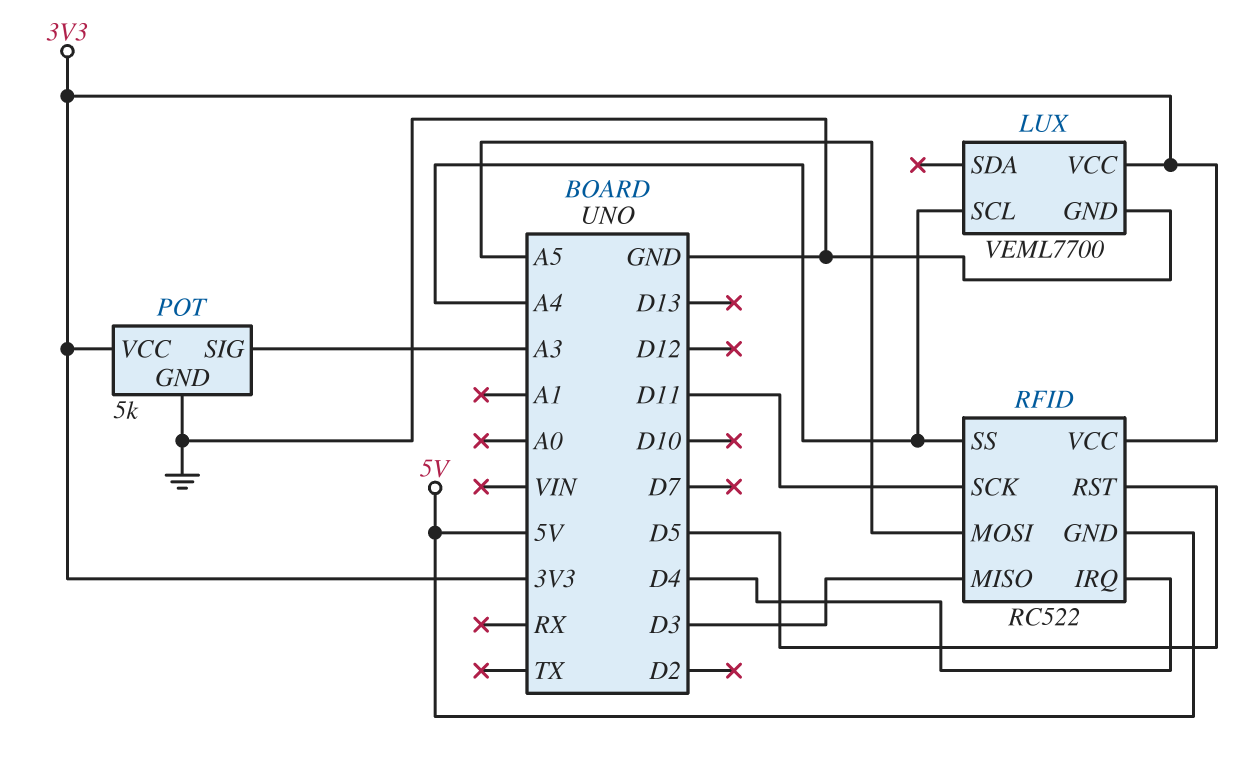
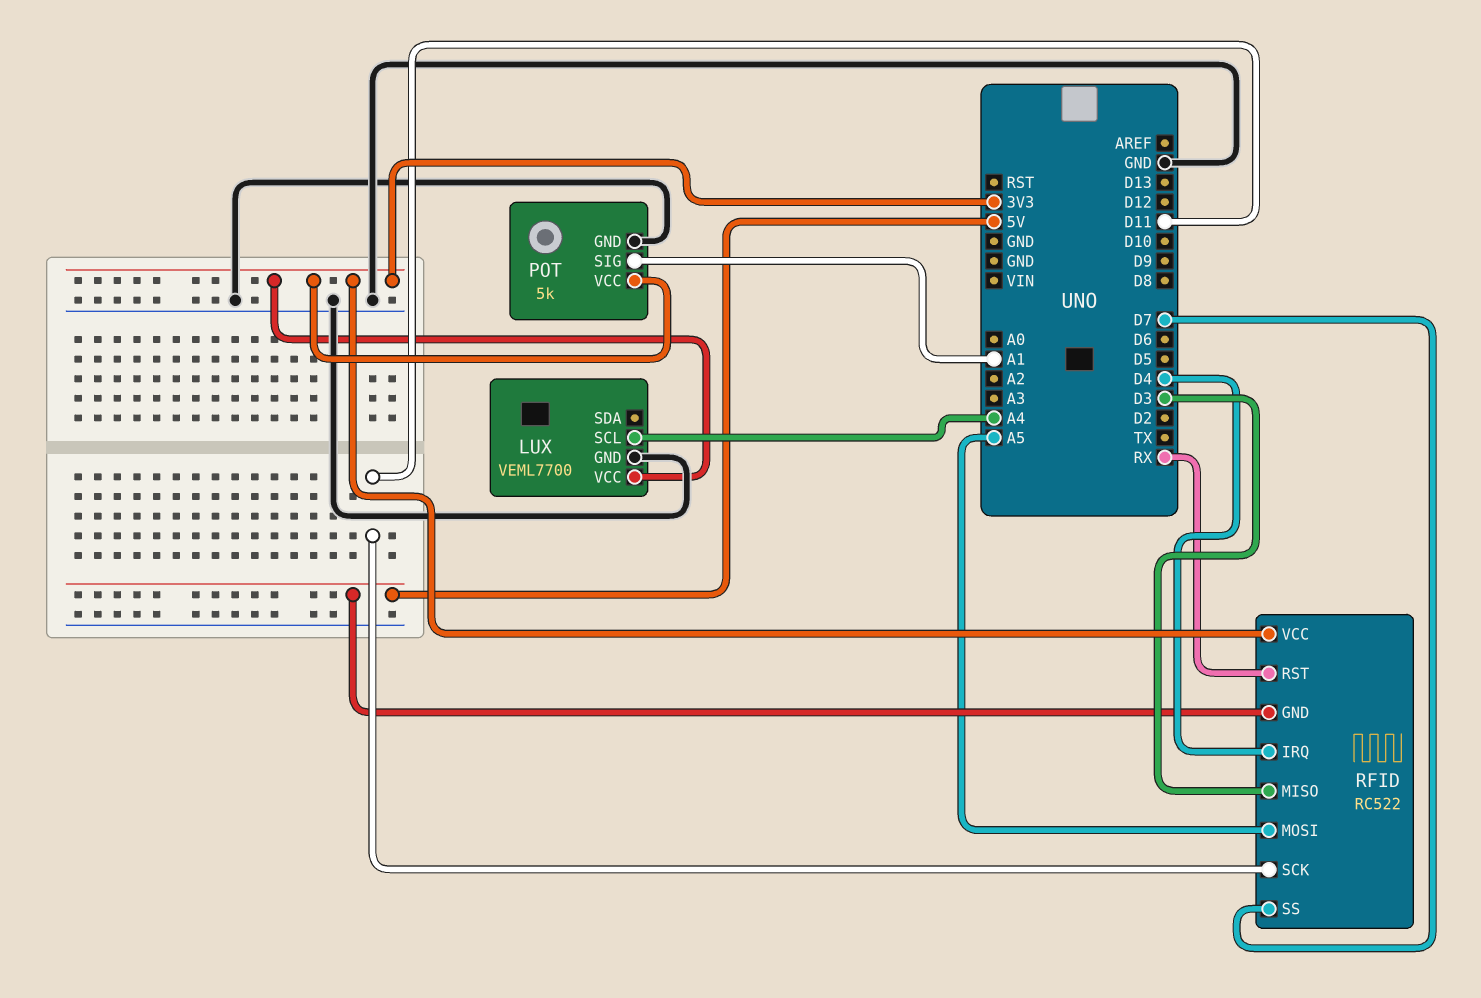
POT pin SIG: A3 -> A1
RFID pin RST: D5 -> RX
RFID pin SS: A4 -> D7

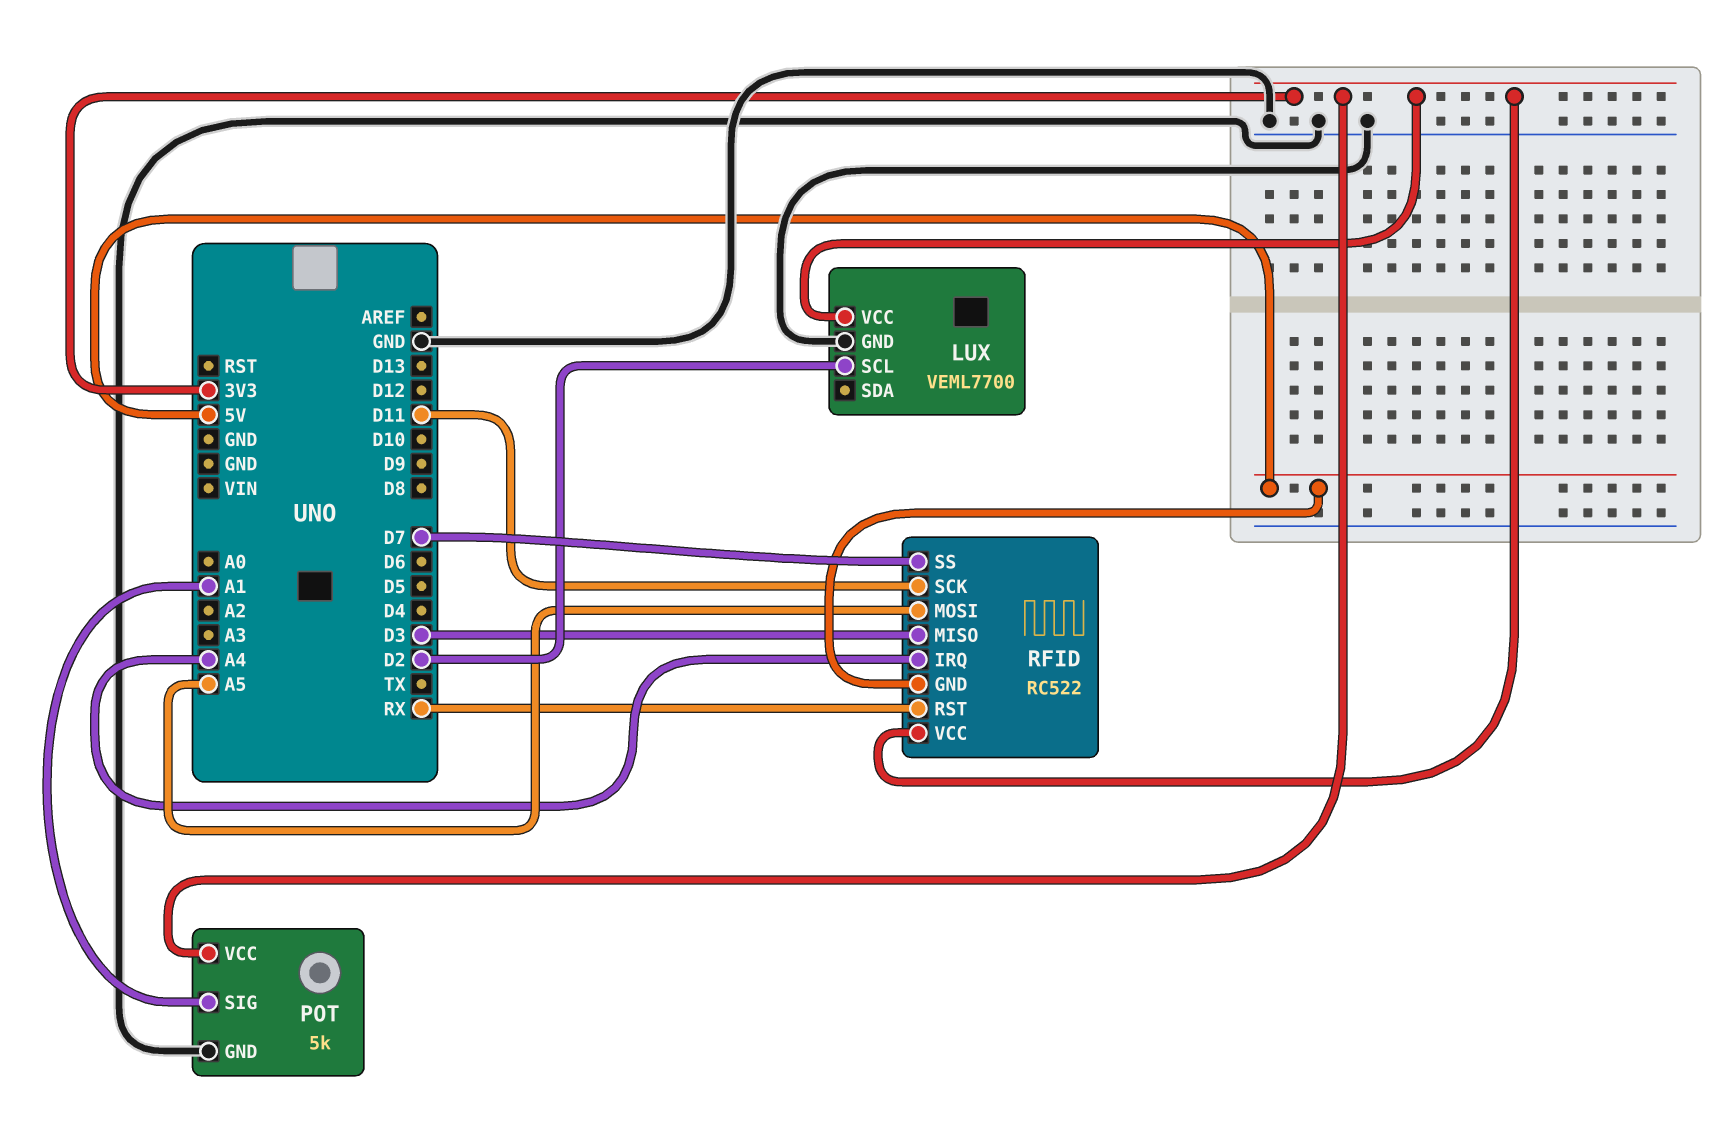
LUX pin SCL: A4 -> D2
RFID pin IRQ: D4 -> A4

